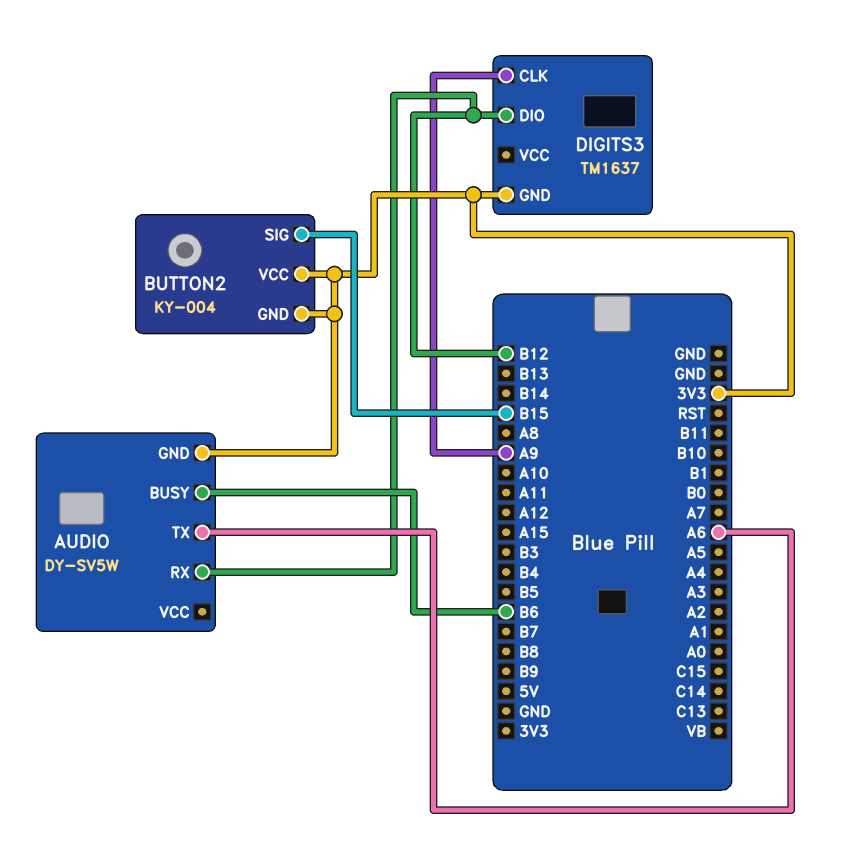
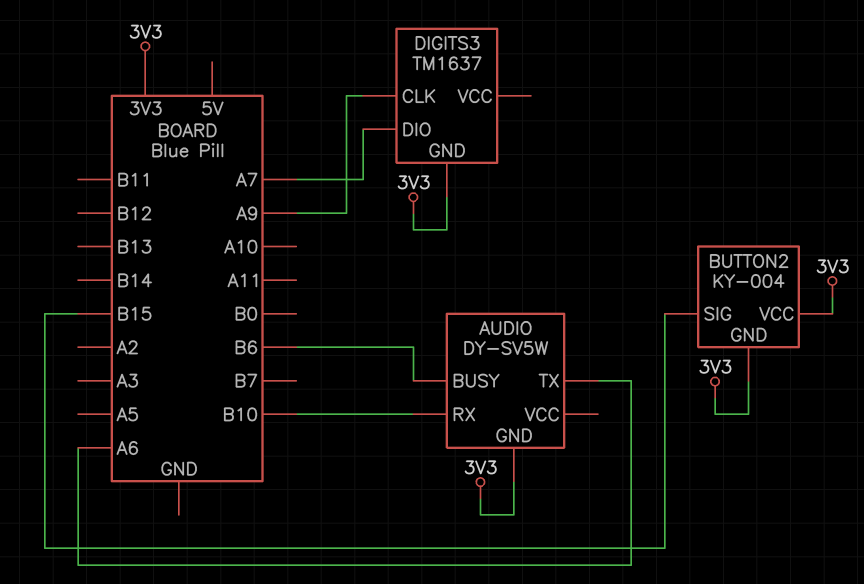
AUDIO pin RX: B12 -> B10
DIGITS3 pin DIO: B12 -> A7

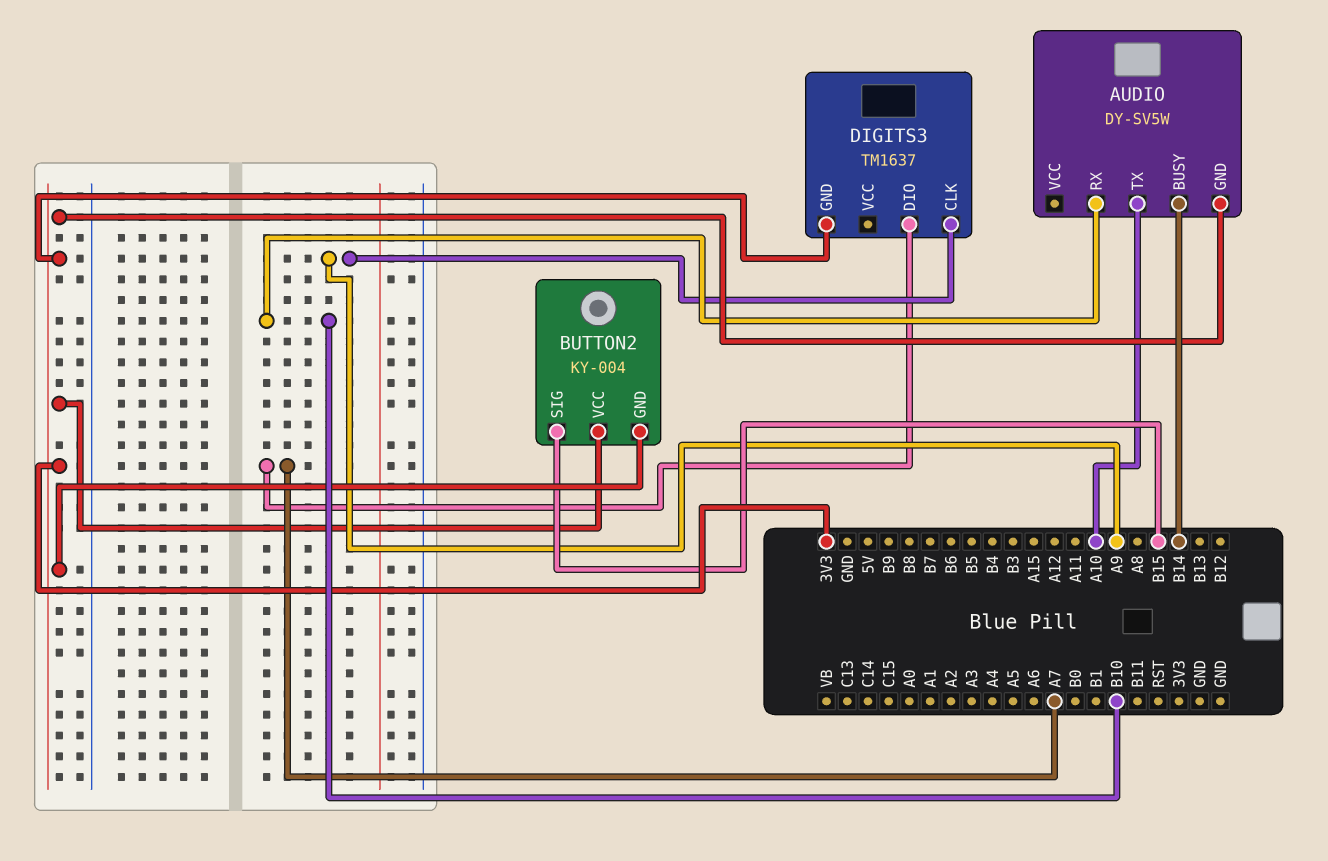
AUDIO pin BUSY: B6 -> B14
AUDIO pin TX: A6 -> A10

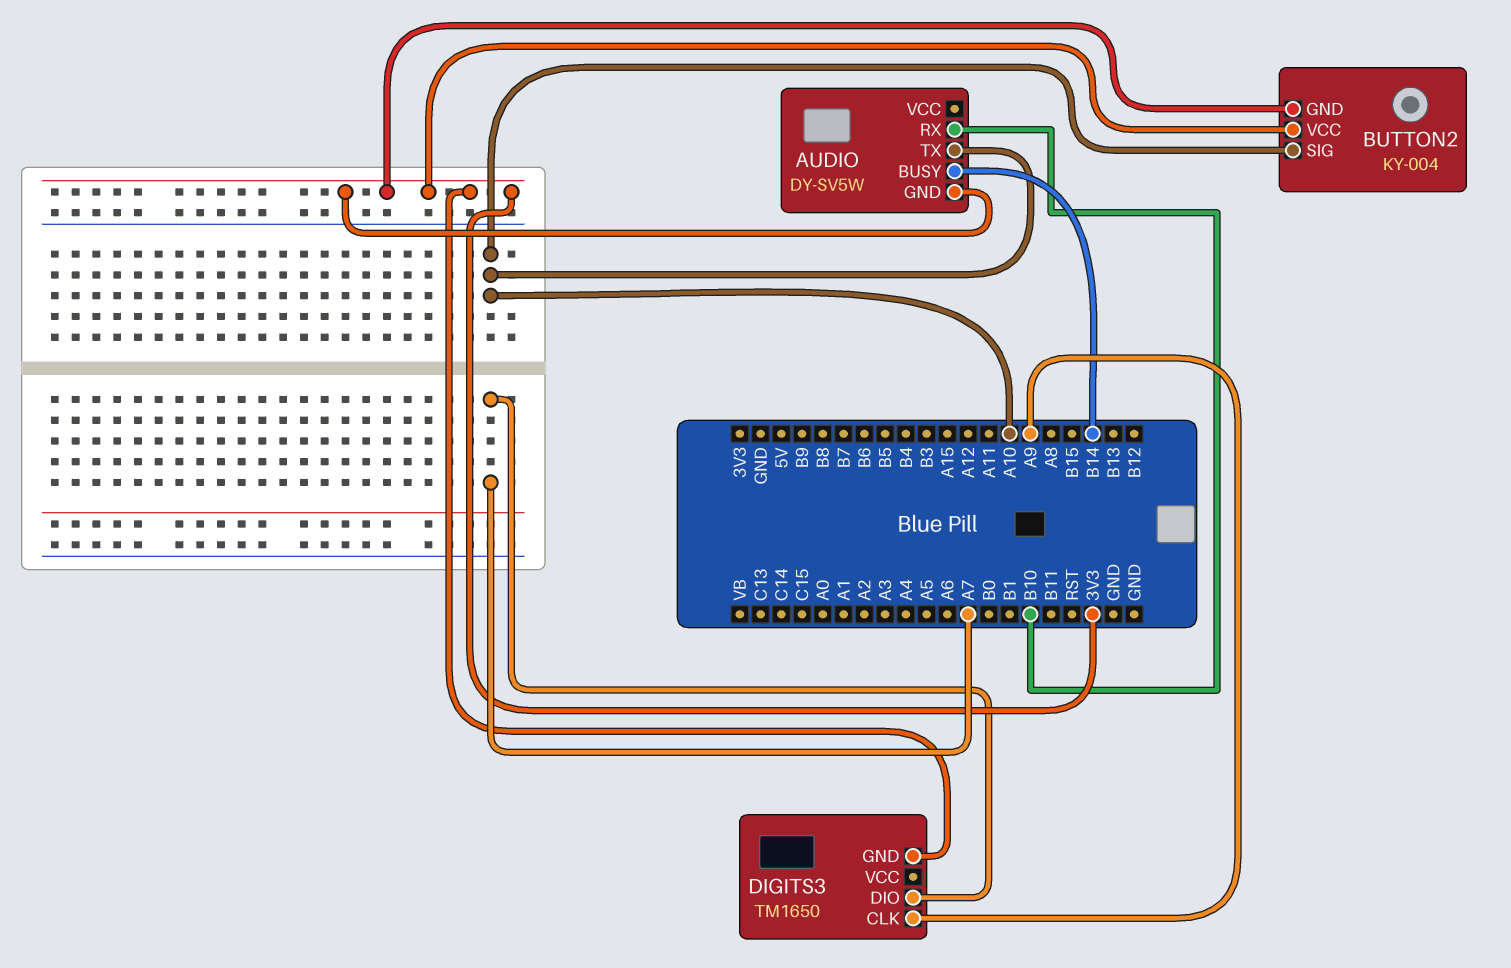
BUTTON2 pin SIG: B15 -> A10
DIGITS3: TM1637 -> TM1650

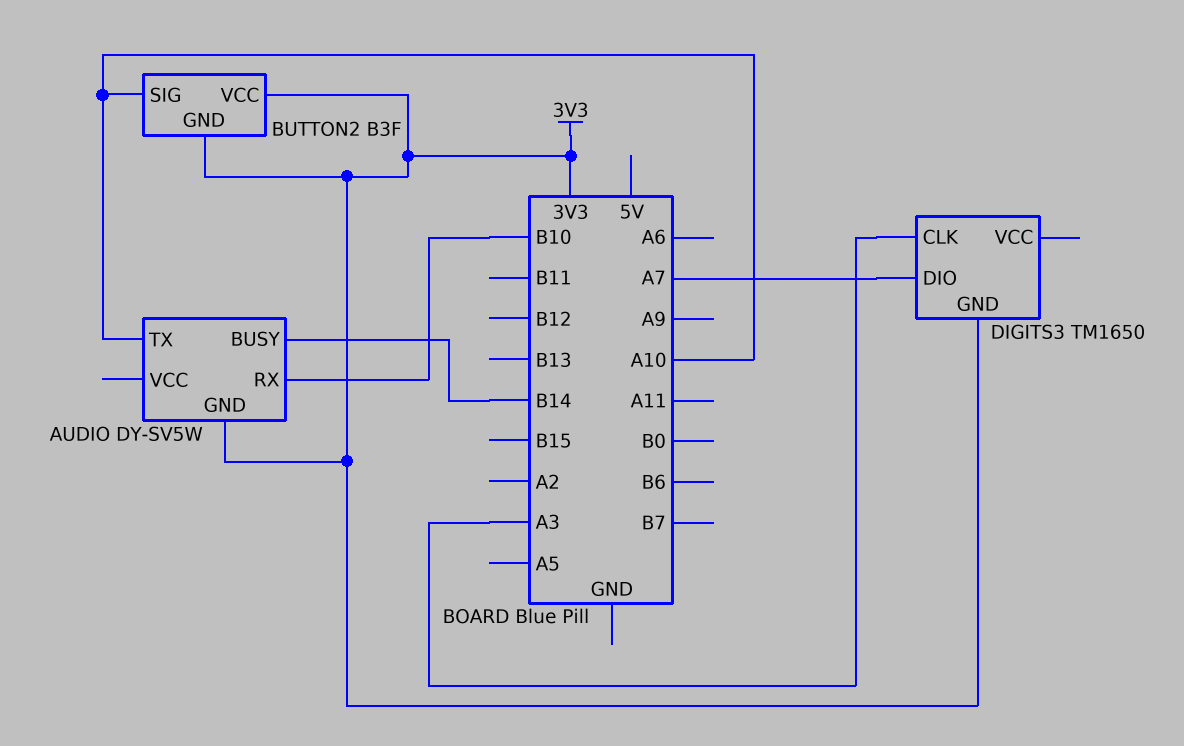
BUTTON2: KY-004 -> B3F
DIGITS3 pin CLK: A9 -> A3

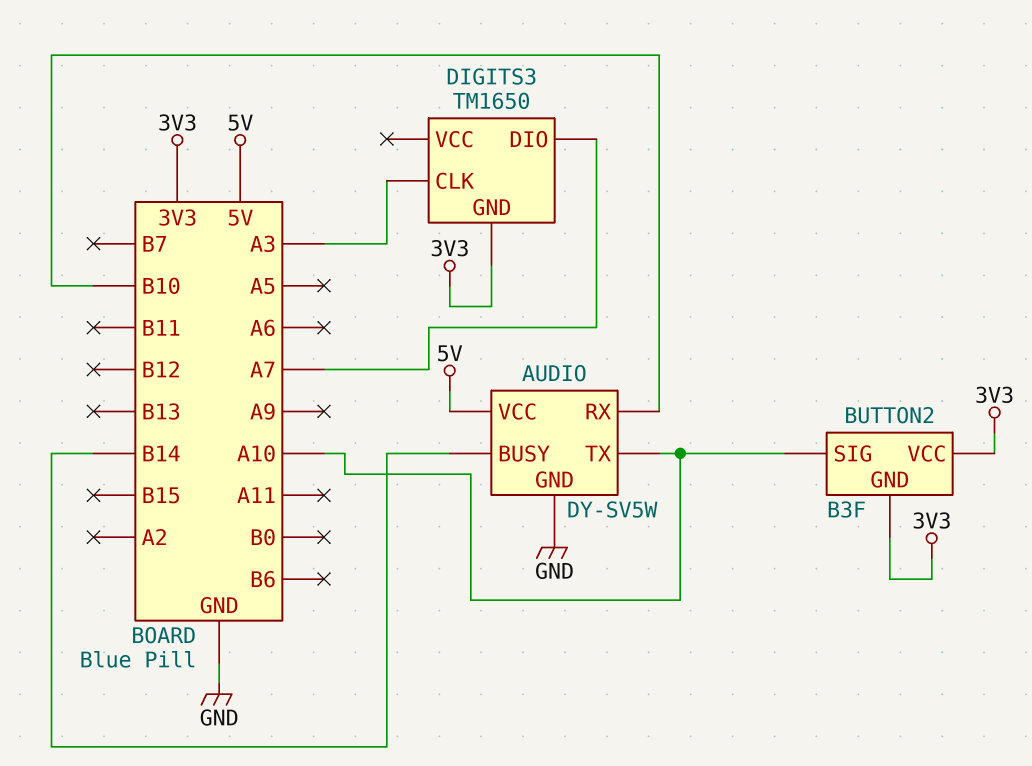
AUDIO pin GND: 3V3 -> GND
AUDIO pin VCC: none -> 5V

